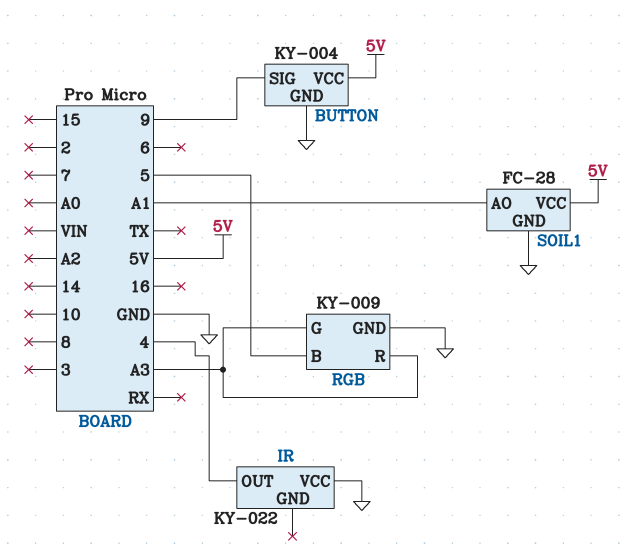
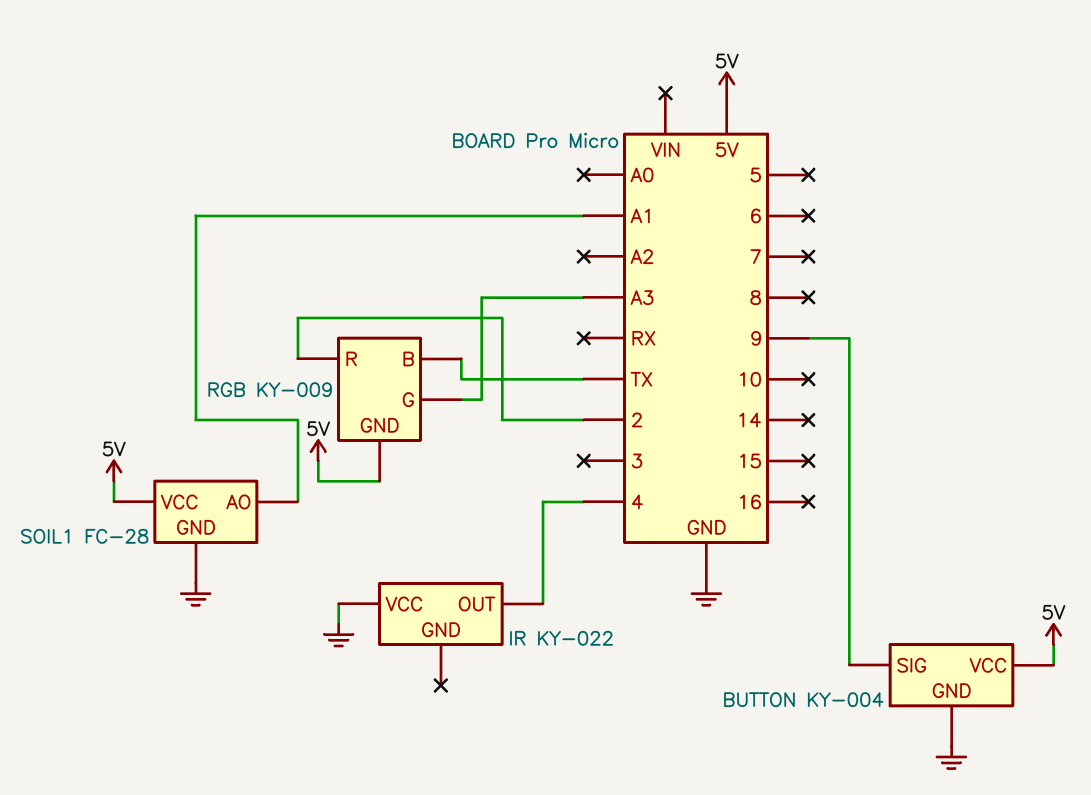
RGB pin B: 5 -> TX
RGB pin GND: GND -> 5V
RGB pin R: A3 -> 2

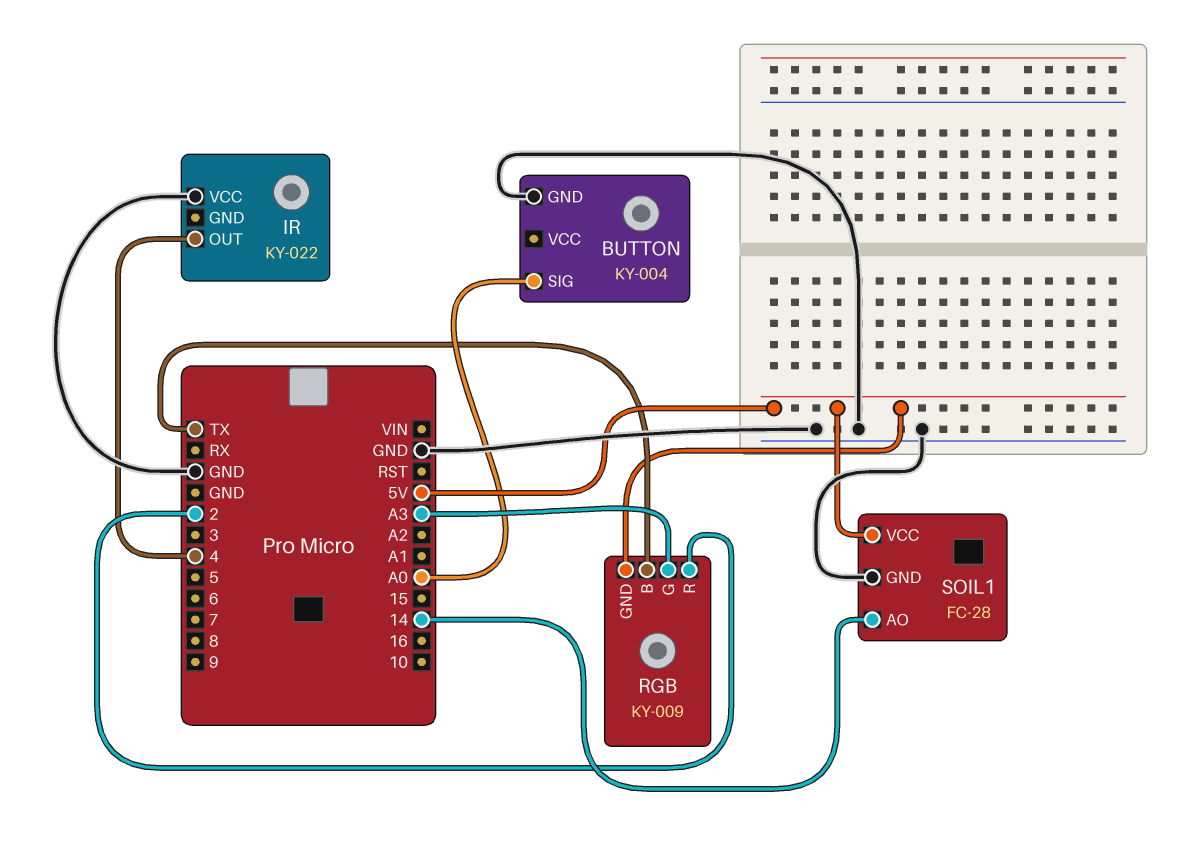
BUTTON pin SIG: 9 -> A0
BUTTON pin VCC: 5V -> none
SOIL1 pin AO: A1 -> 14

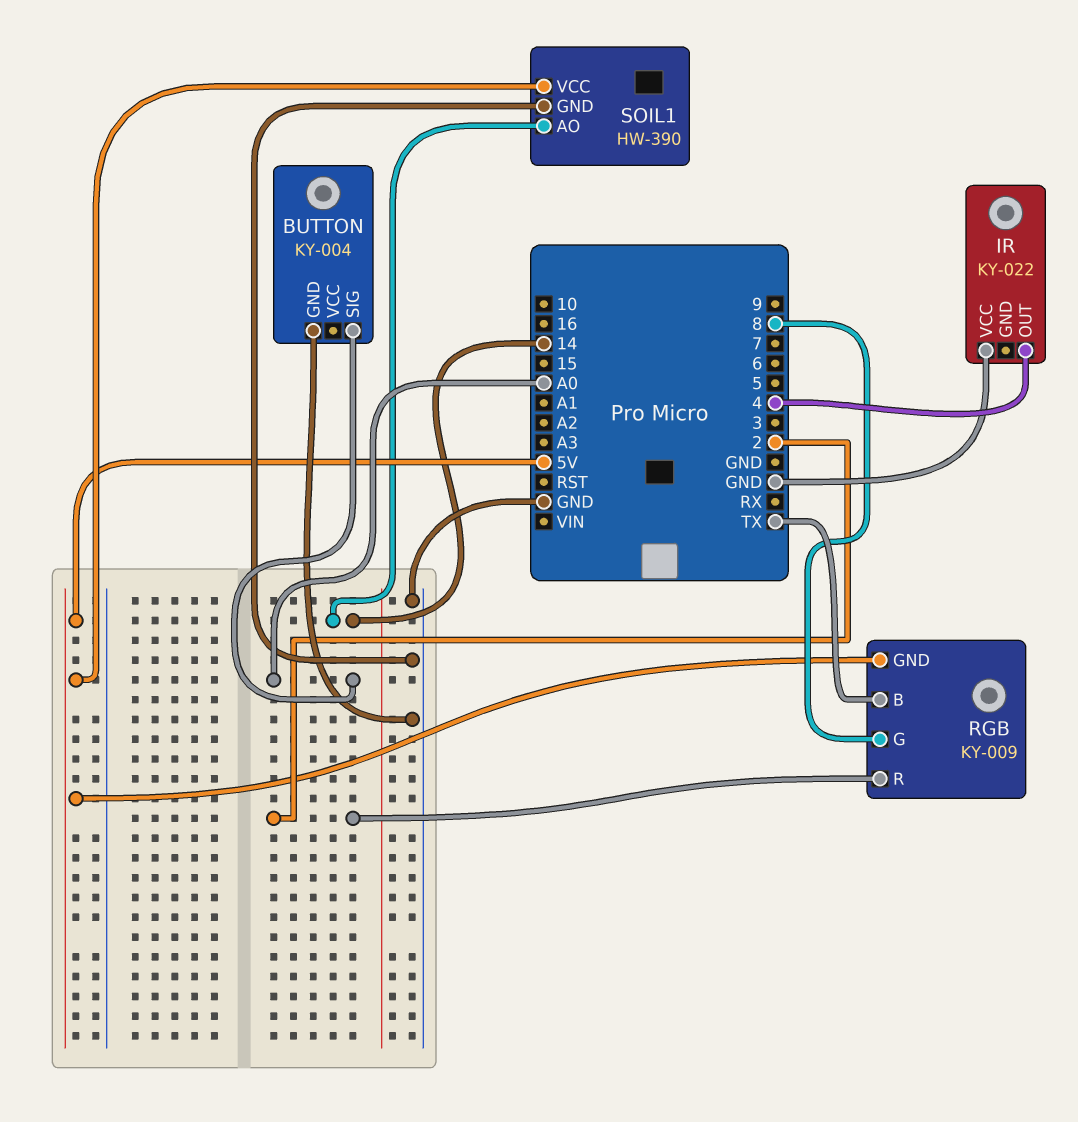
RGB pin G: A3 -> 8
SOIL1: FC-28 -> HW-390

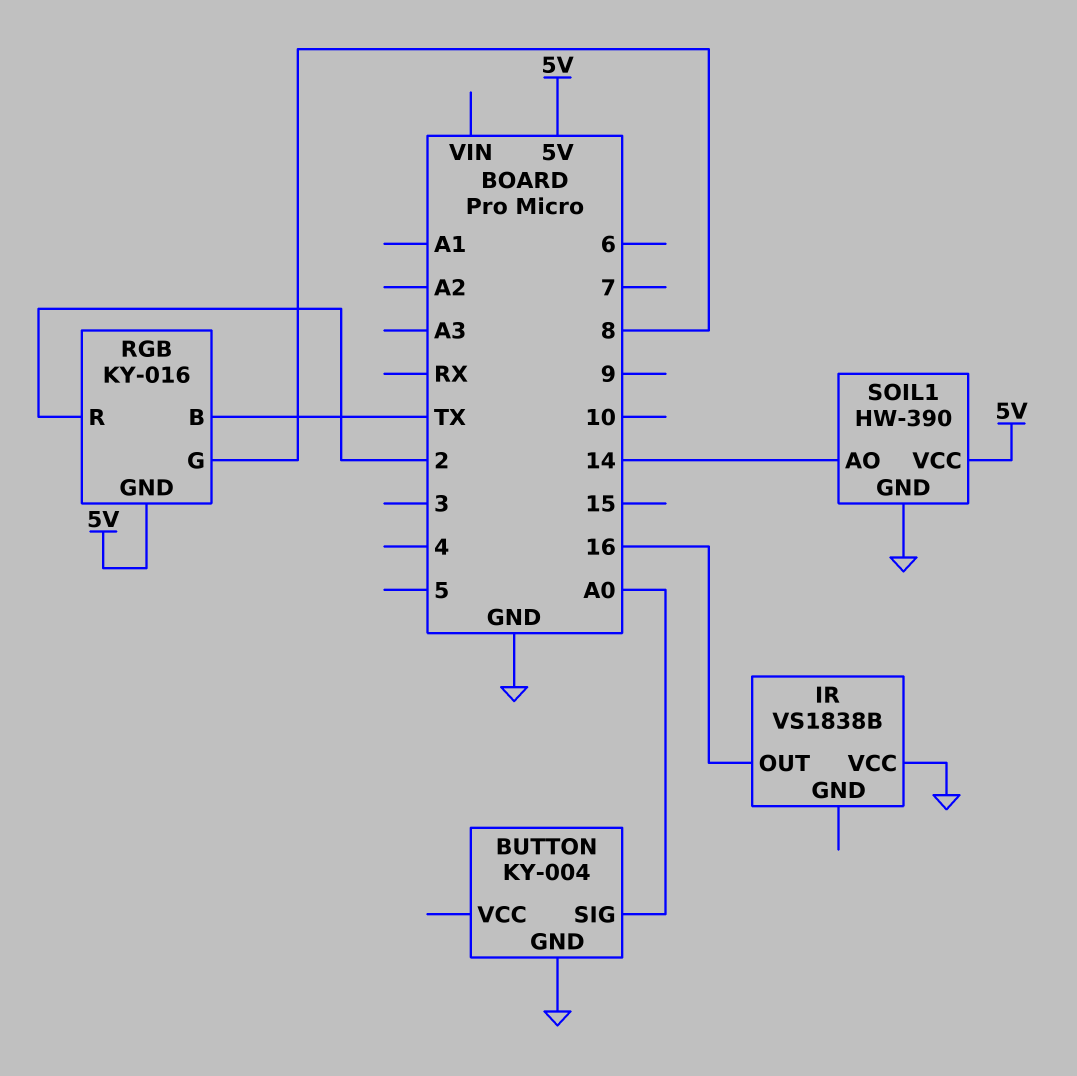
IR: KY-022 -> VS1838B
IR pin OUT: 4 -> 16
RGB: KY-009 -> KY-016

